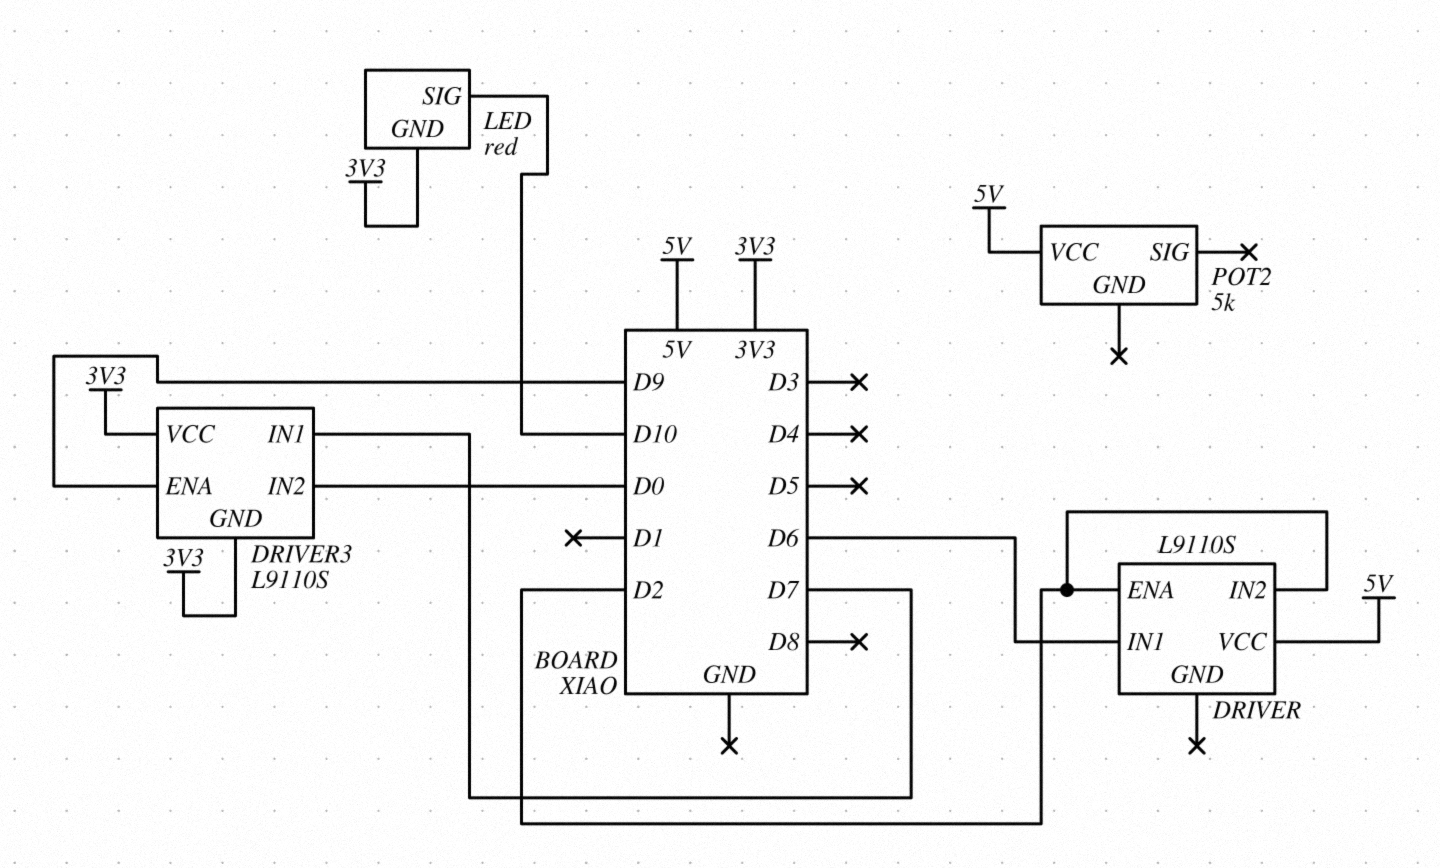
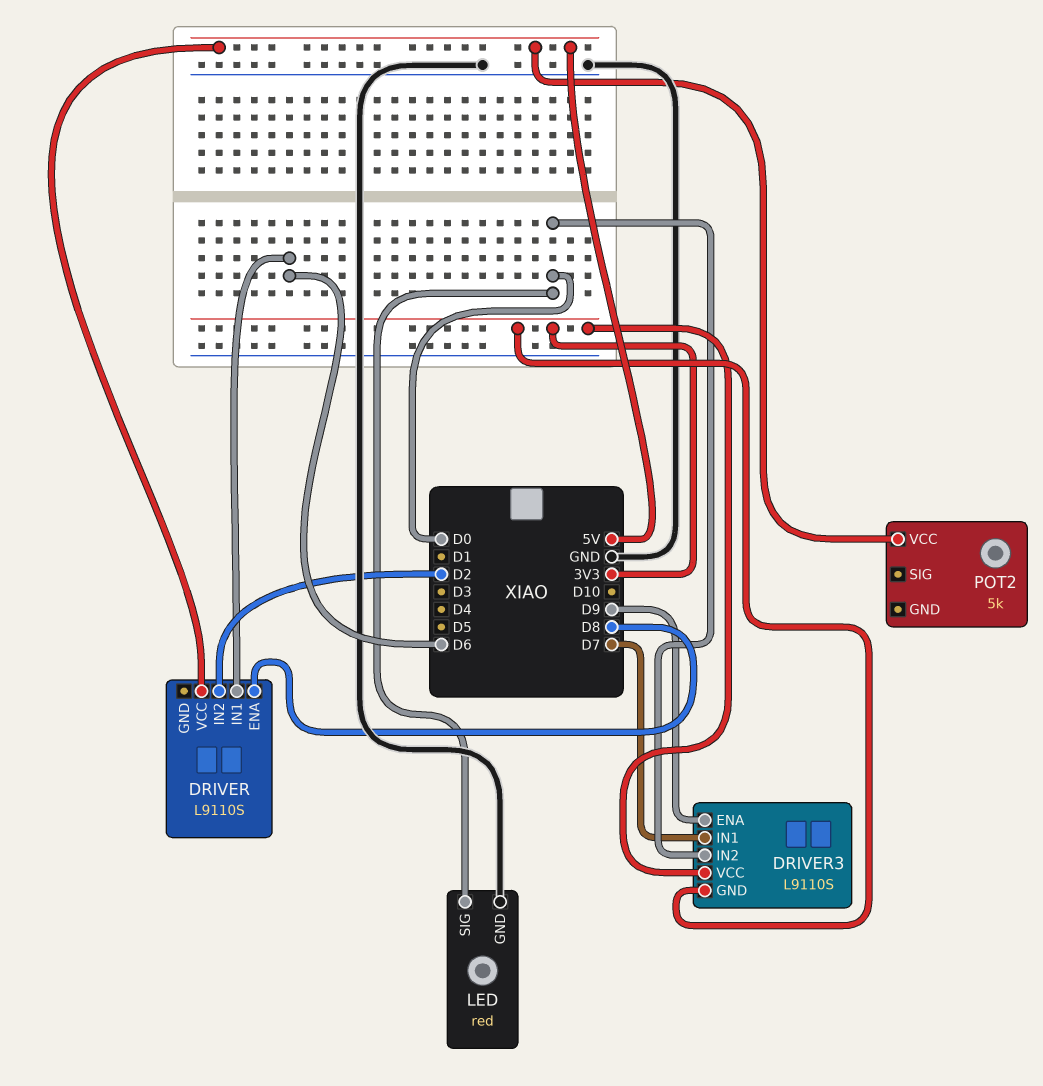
DRIVER pin ENA: D2 -> D8
LED pin GND: 3V3 -> GND
LED pin SIG: D10 -> D0

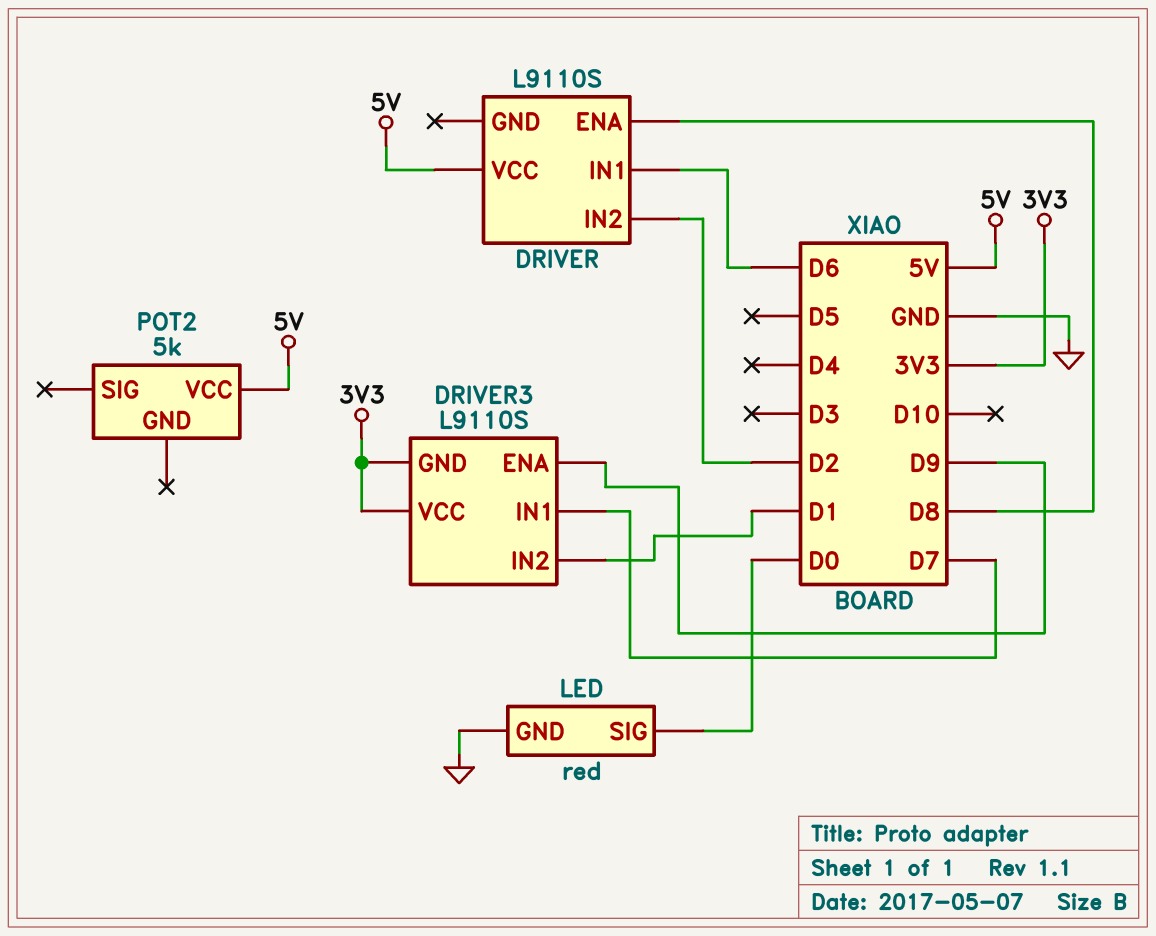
DRIVER3 pin IN2: D0 -> D1

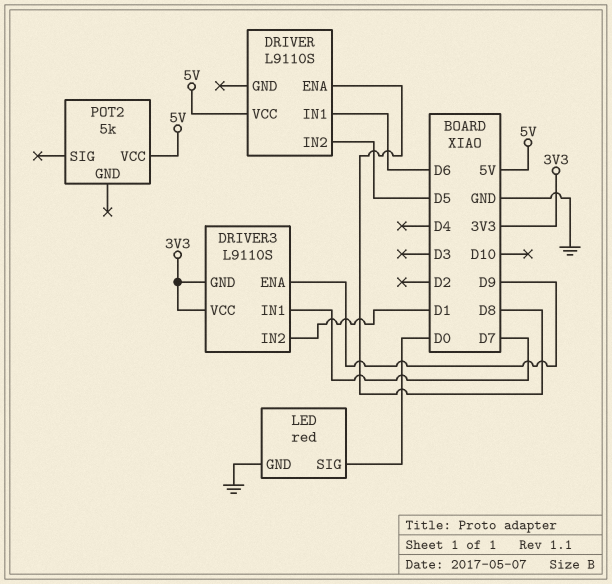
DRIVER pin IN2: D2 -> D5

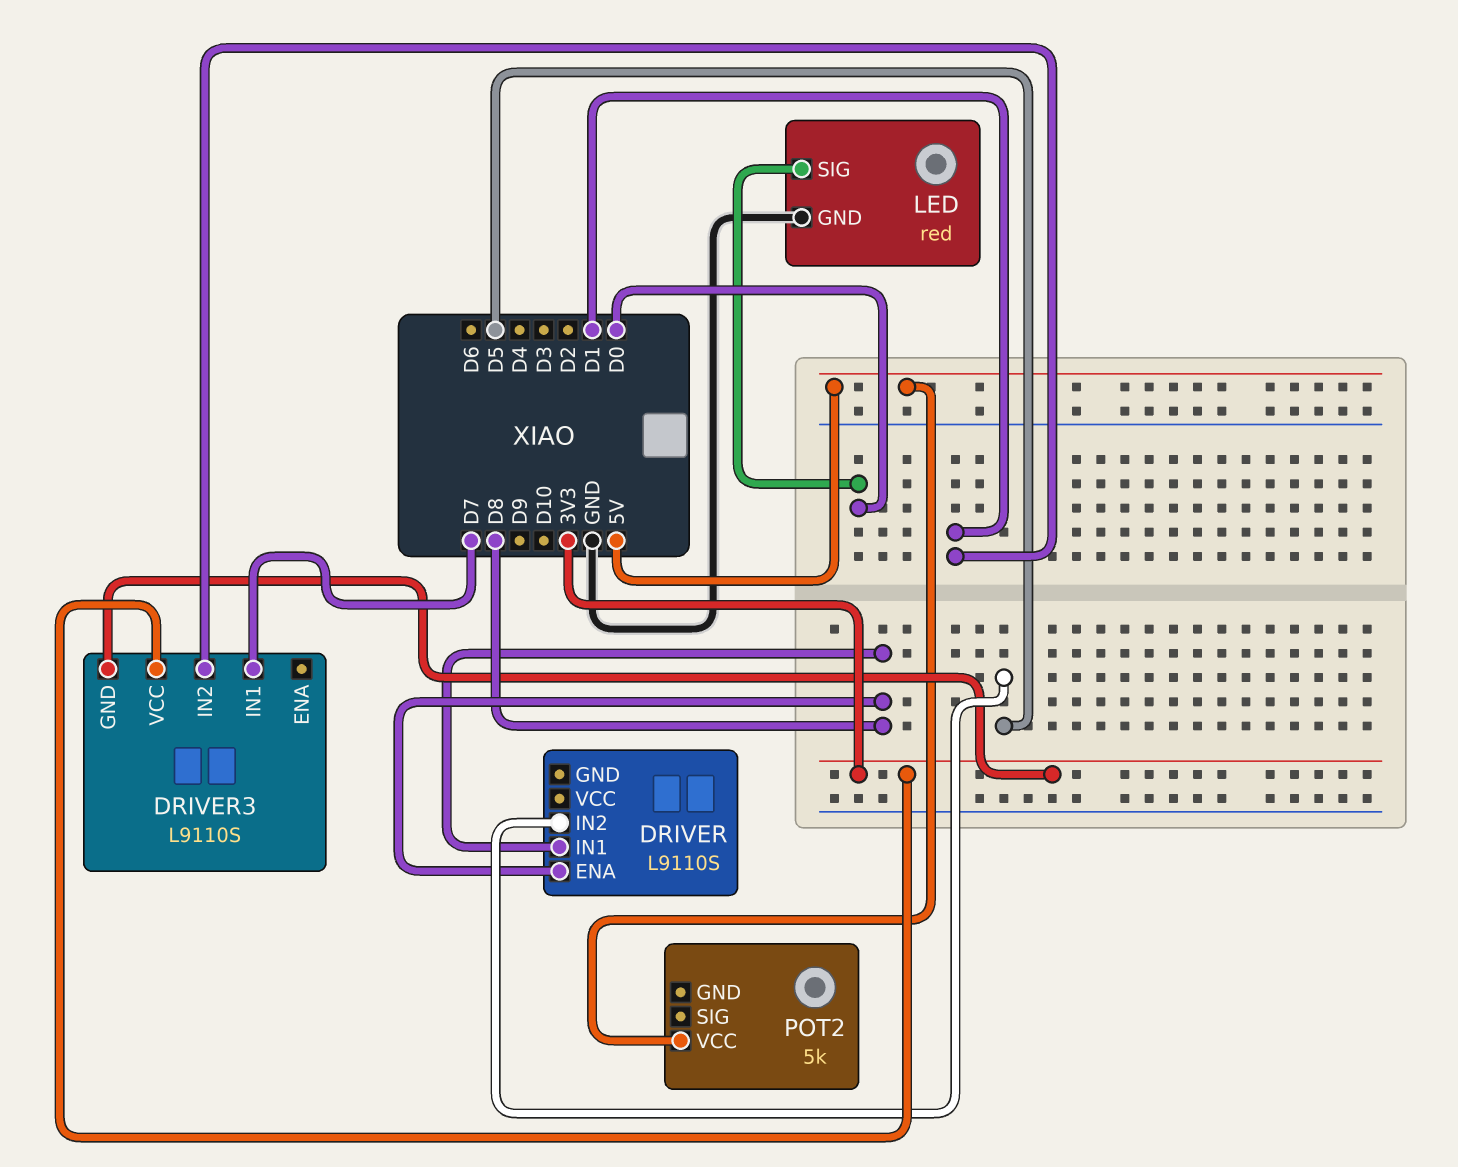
DRIVER pin IN1: D6 -> D8
DRIVER pin VCC: 5V -> none
DRIVER3 pin ENA: D9 -> none

